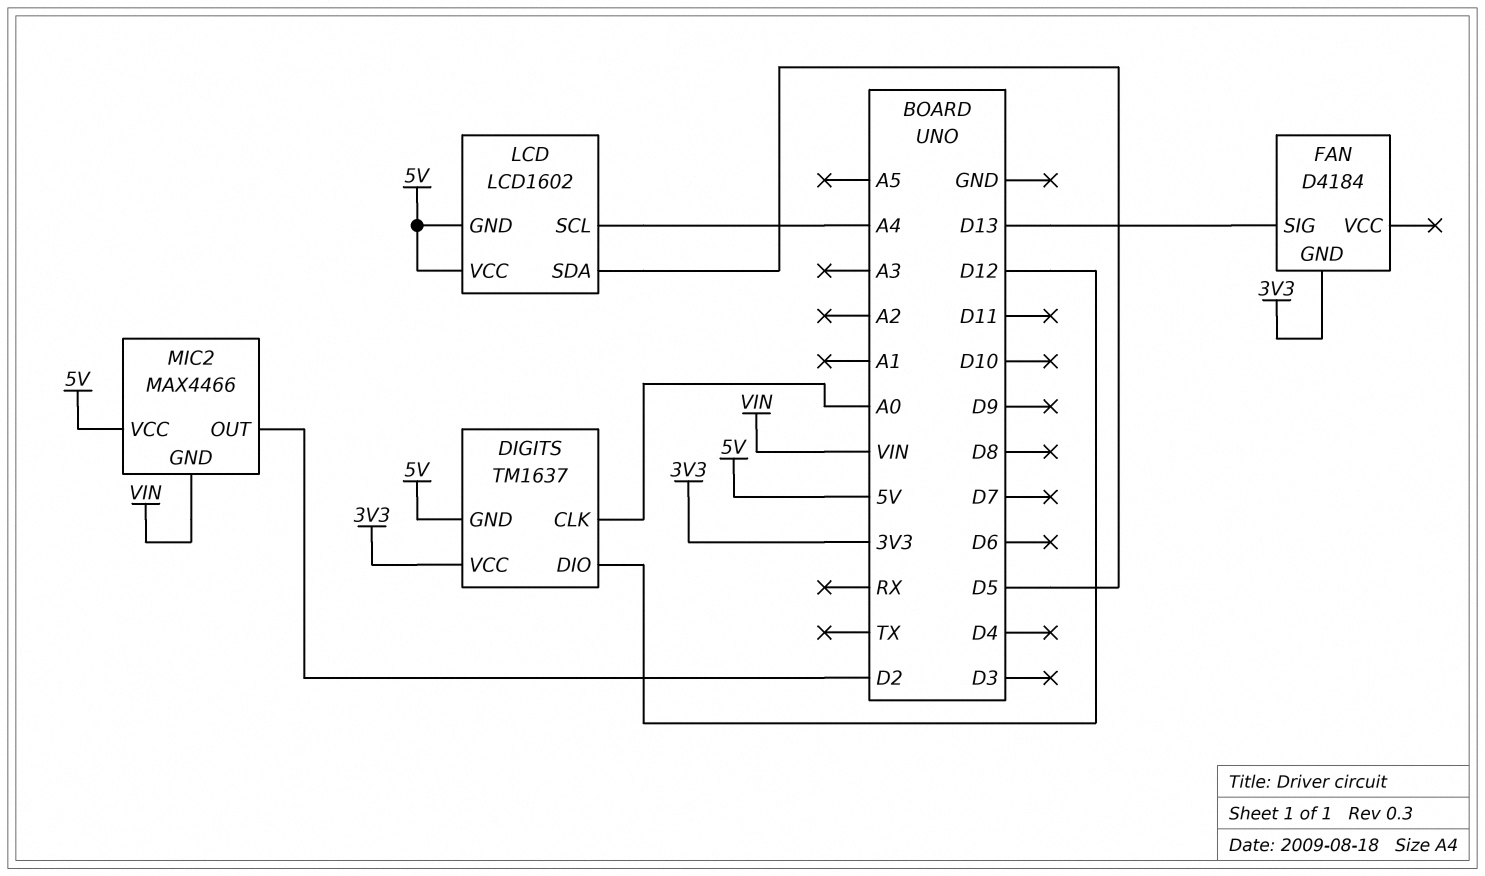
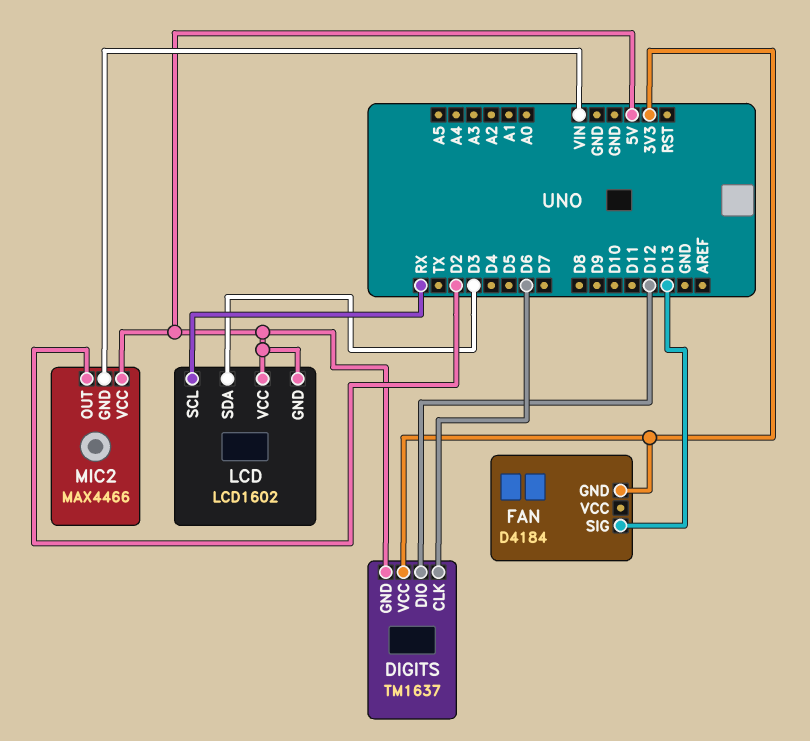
DIGITS pin CLK: A0 -> D6
LCD pin SCL: A4 -> RX
LCD pin SDA: D5 -> D3

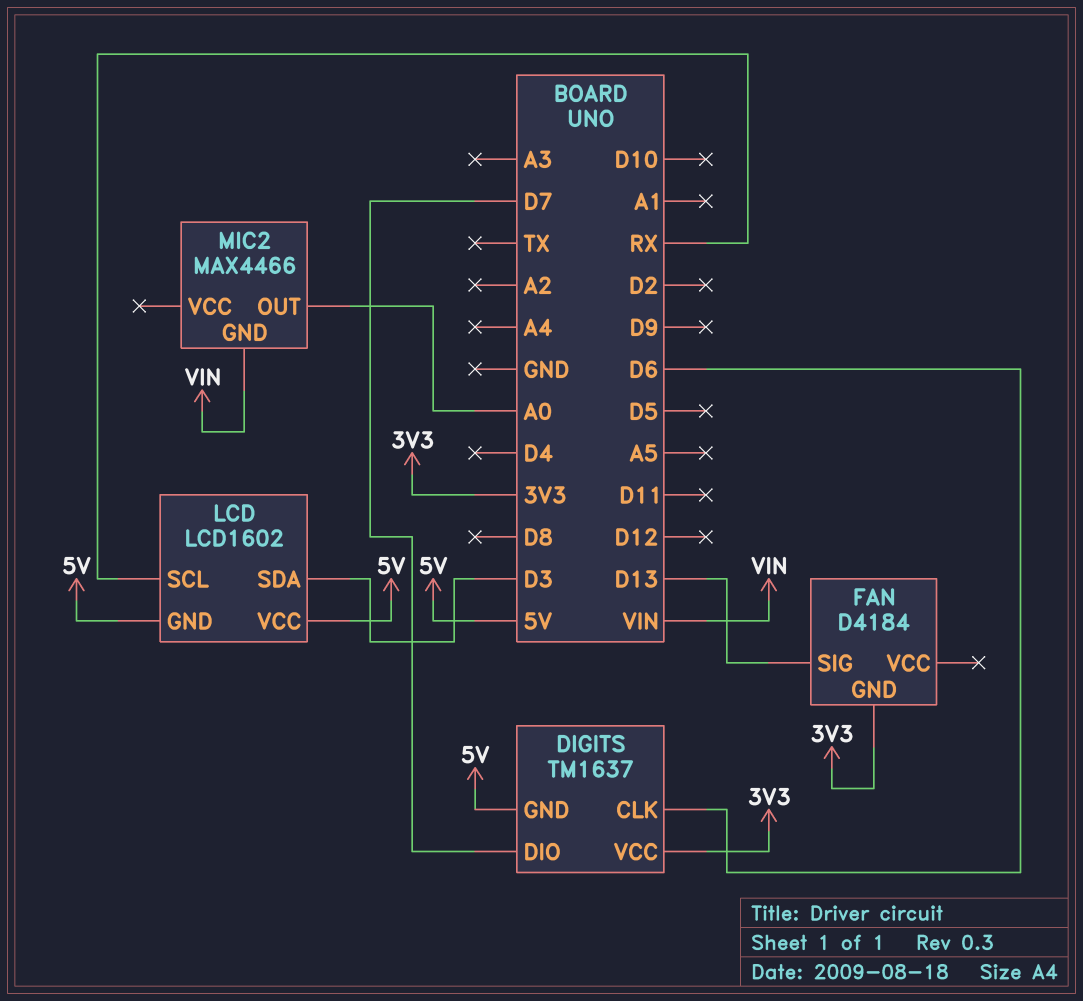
DIGITS pin DIO: D12 -> D7
MIC2 pin OUT: D2 -> A0
MIC2 pin VCC: 5V -> none

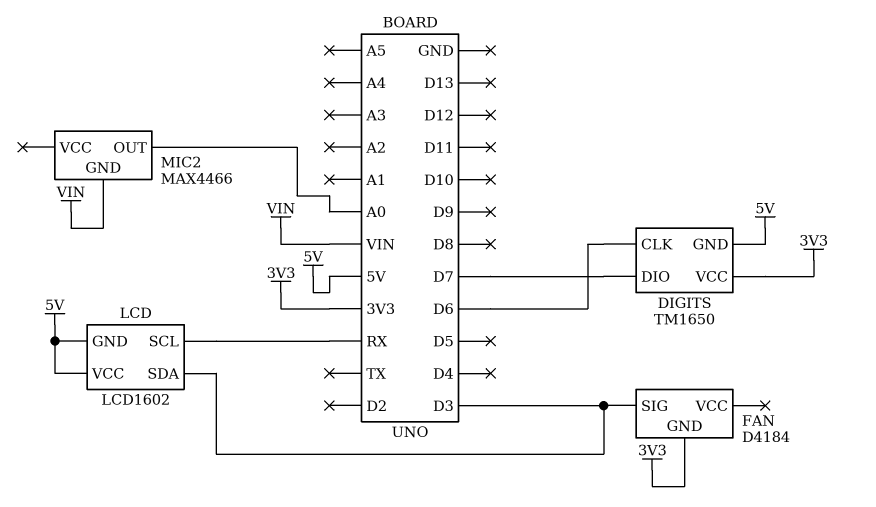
DIGITS: TM1637 -> TM1650
FAN pin SIG: D13 -> D3

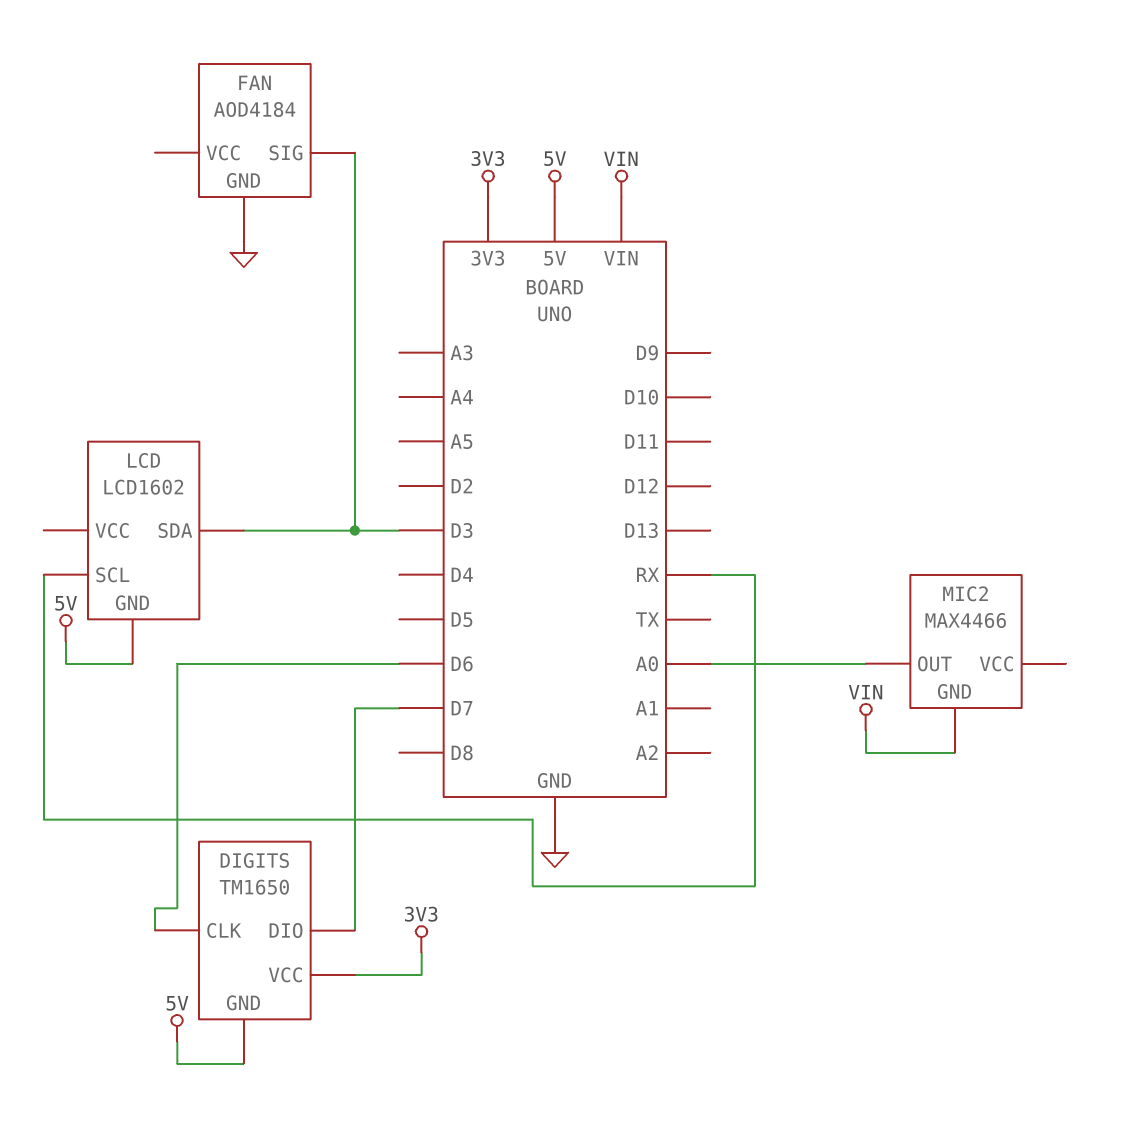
FAN: D4184 -> AOD4184
FAN pin GND: 3V3 -> GND
LCD pin VCC: 5V -> none

